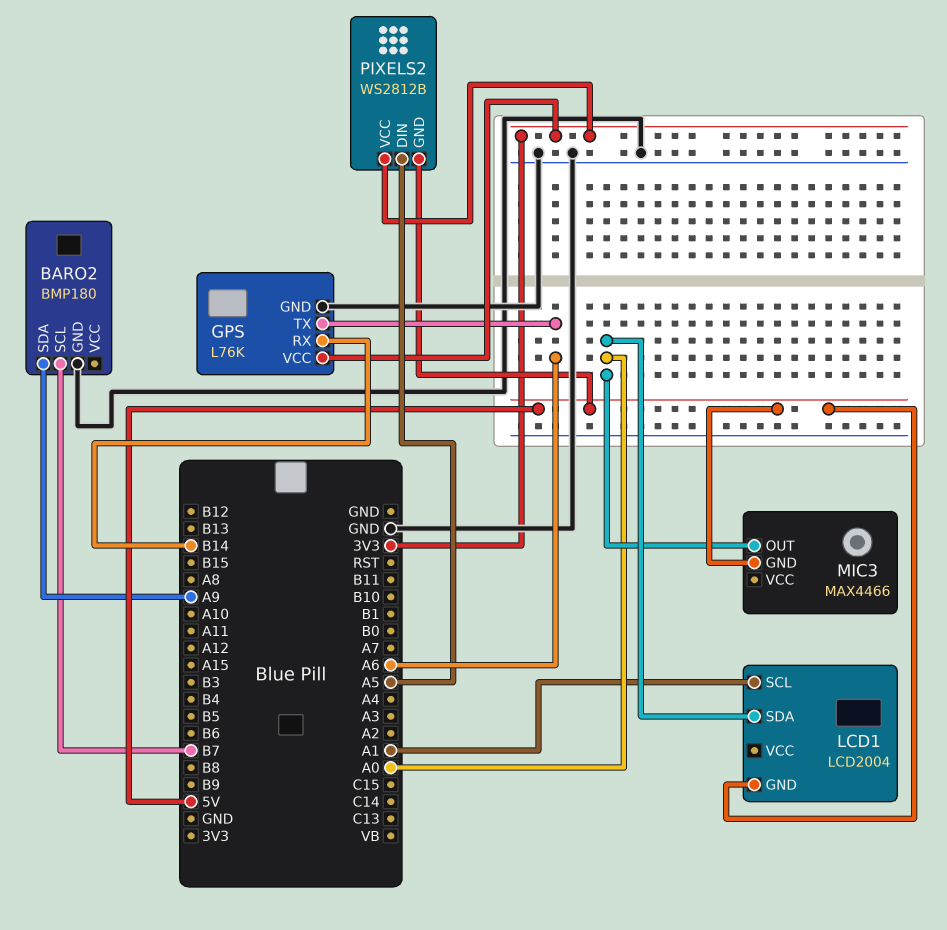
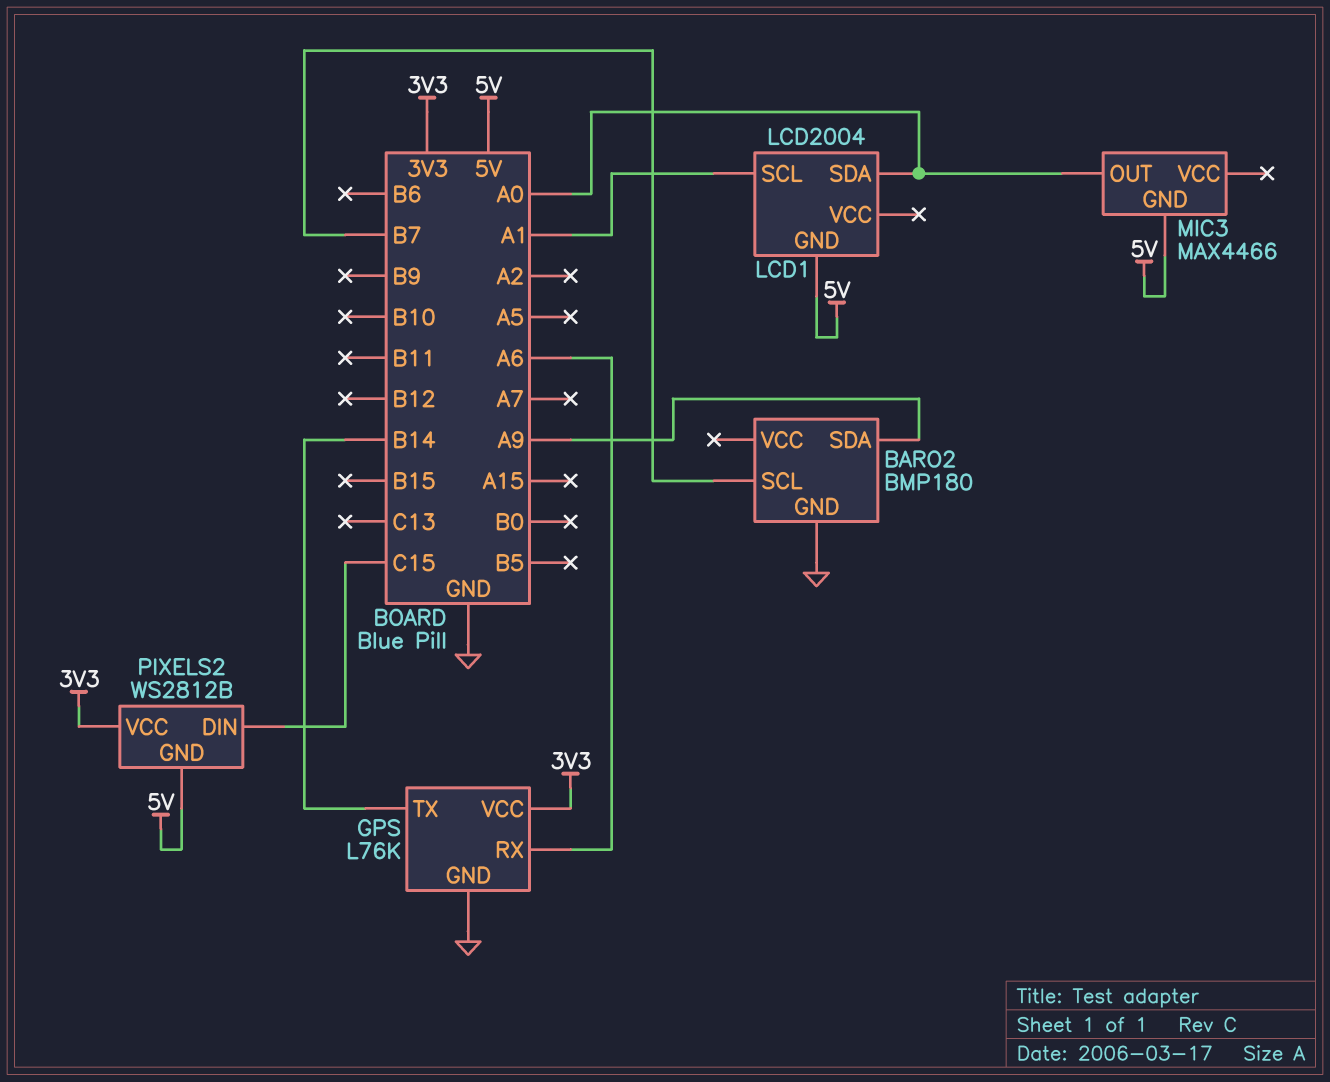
GPS pin RX: B14 -> A6
GPS pin TX: A6 -> B14
PIXELS2 pin DIN: A5 -> C15

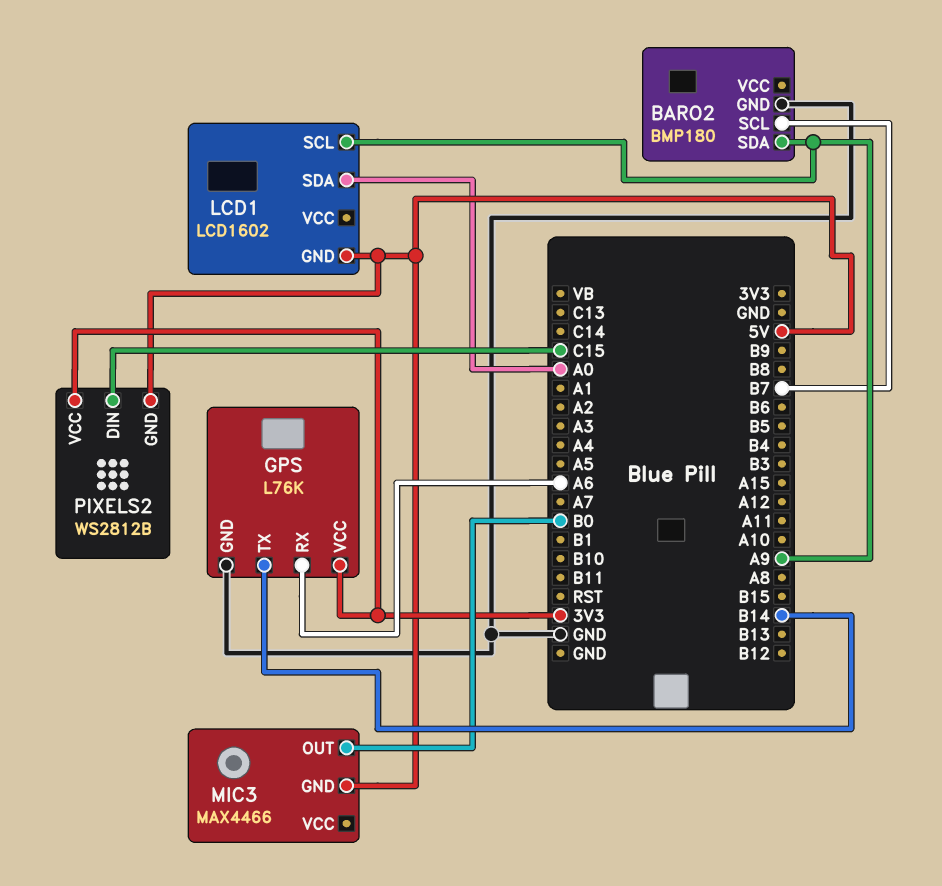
LCD1: LCD2004 -> LCD1602
LCD1 pin SCL: A1 -> A9
MIC3 pin OUT: A0 -> B0

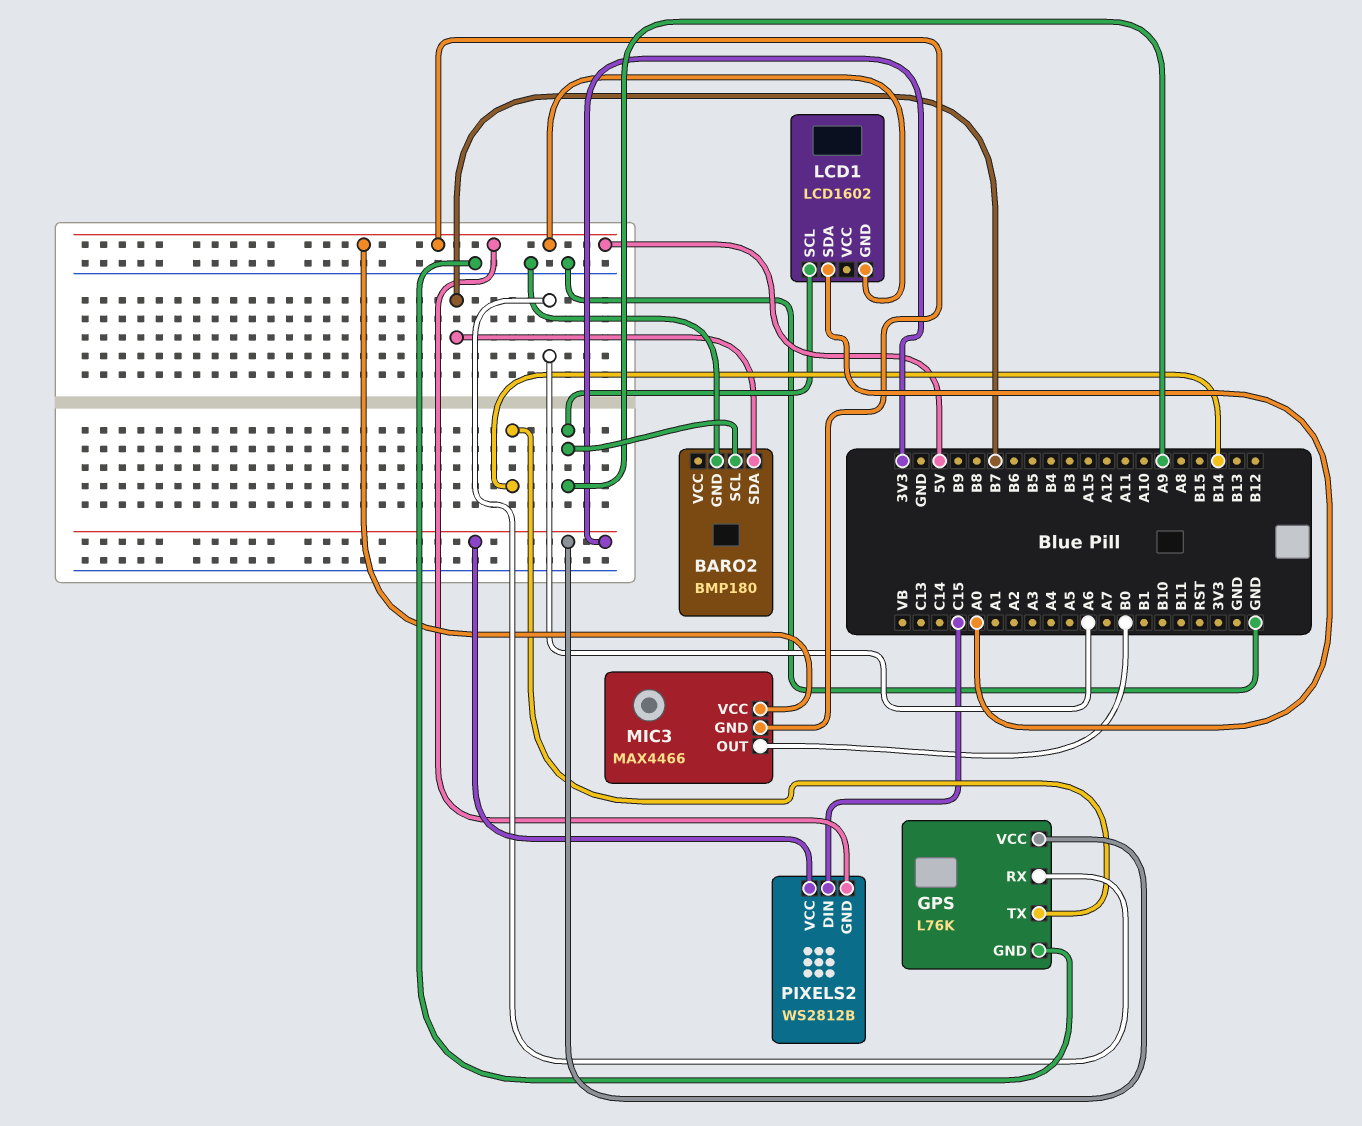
BARO2 pin SCL: B7 -> A9
BARO2 pin SDA: A9 -> B7
MIC3 pin VCC: none -> 5V

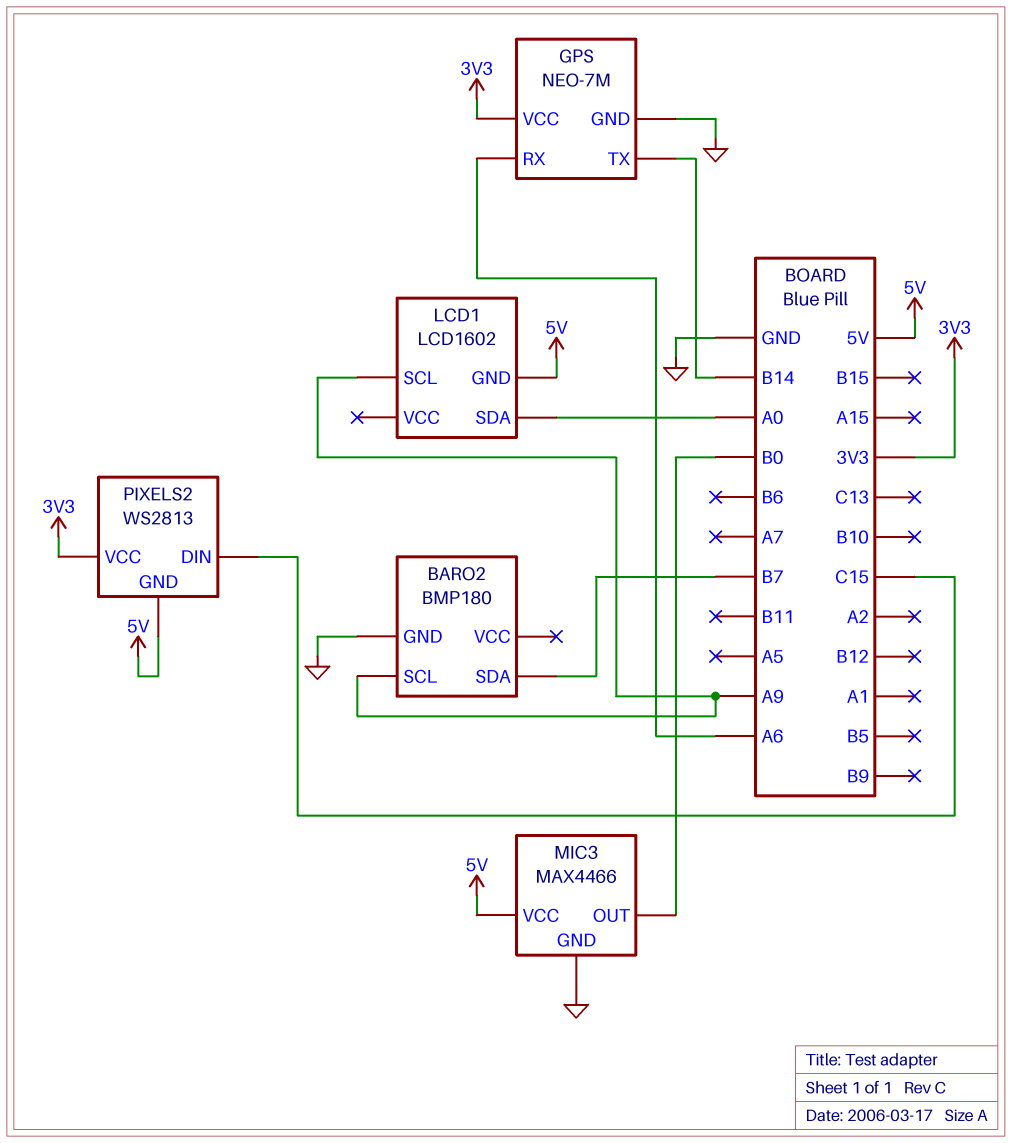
GPS: L76K -> NEO-7M
MIC3 pin GND: 5V -> GND
PIXELS2: WS2812B -> WS2813

